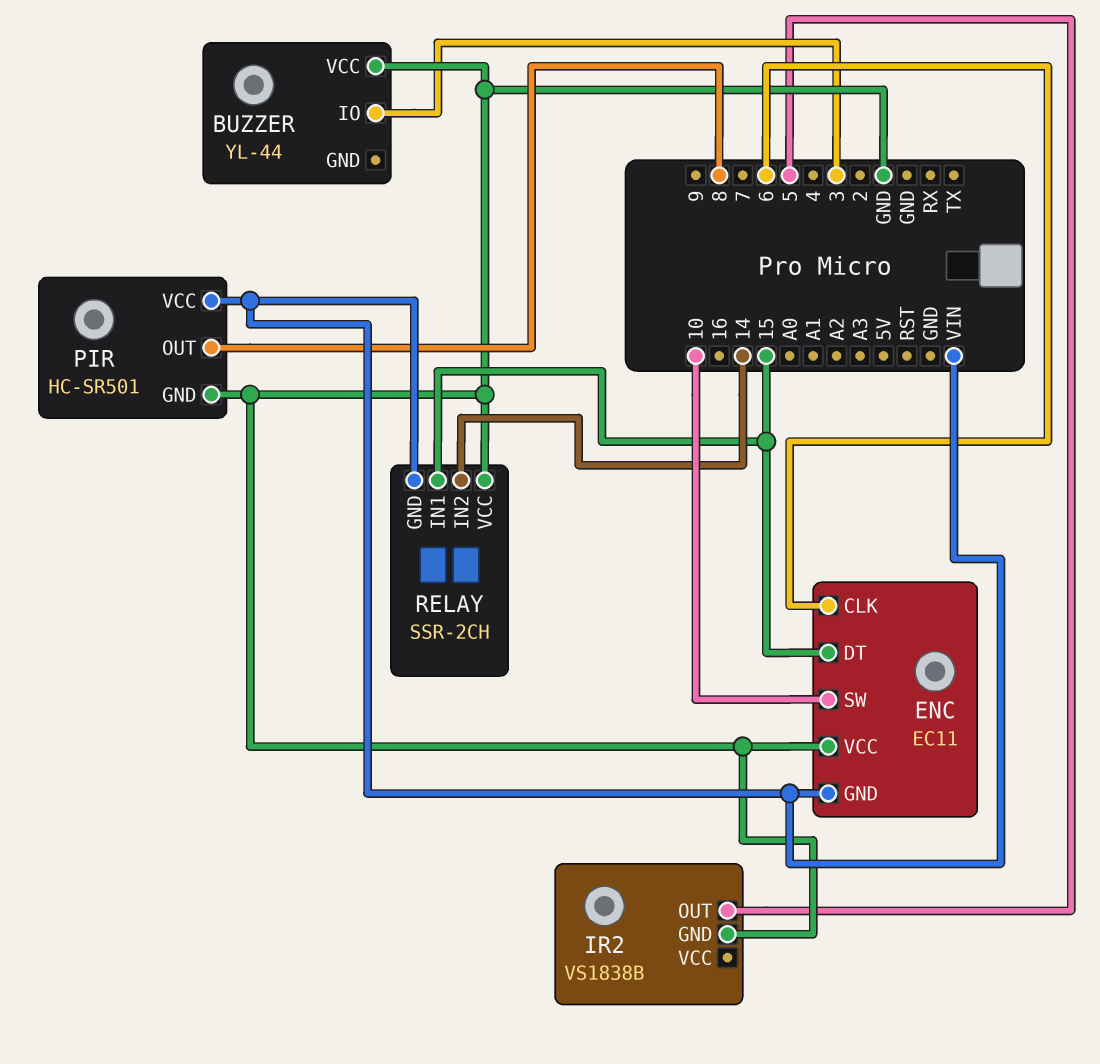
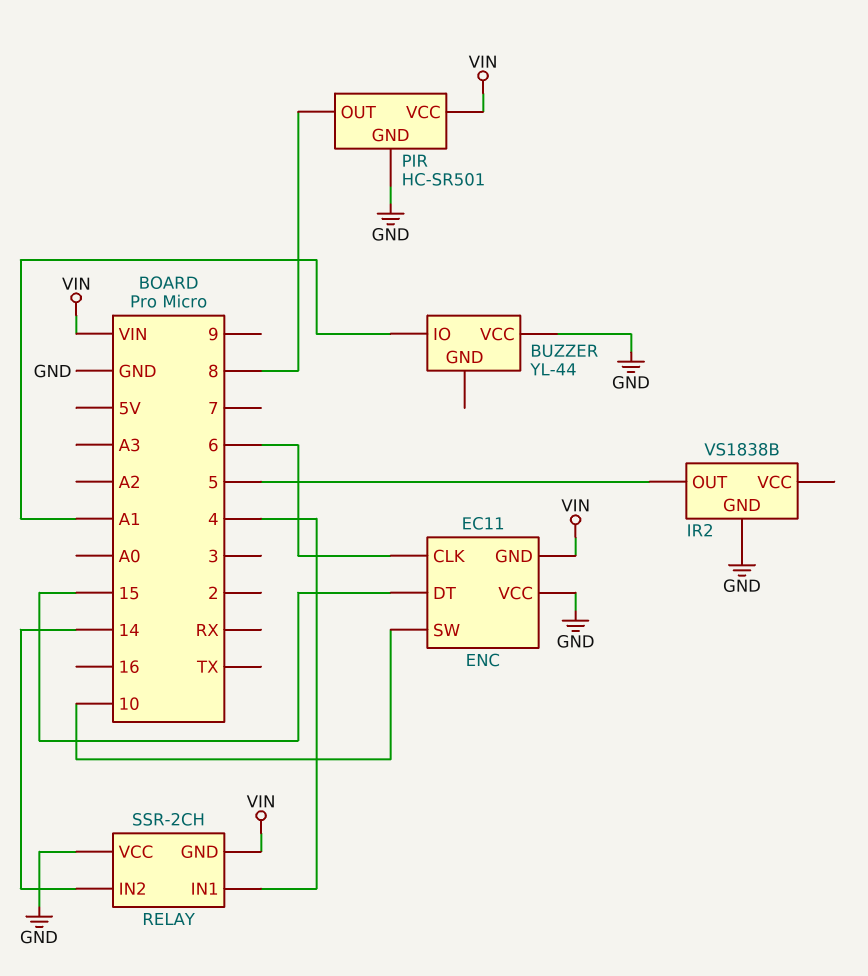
BUZZER pin IO: 3 -> A1
RELAY pin IN1: 15 -> 4

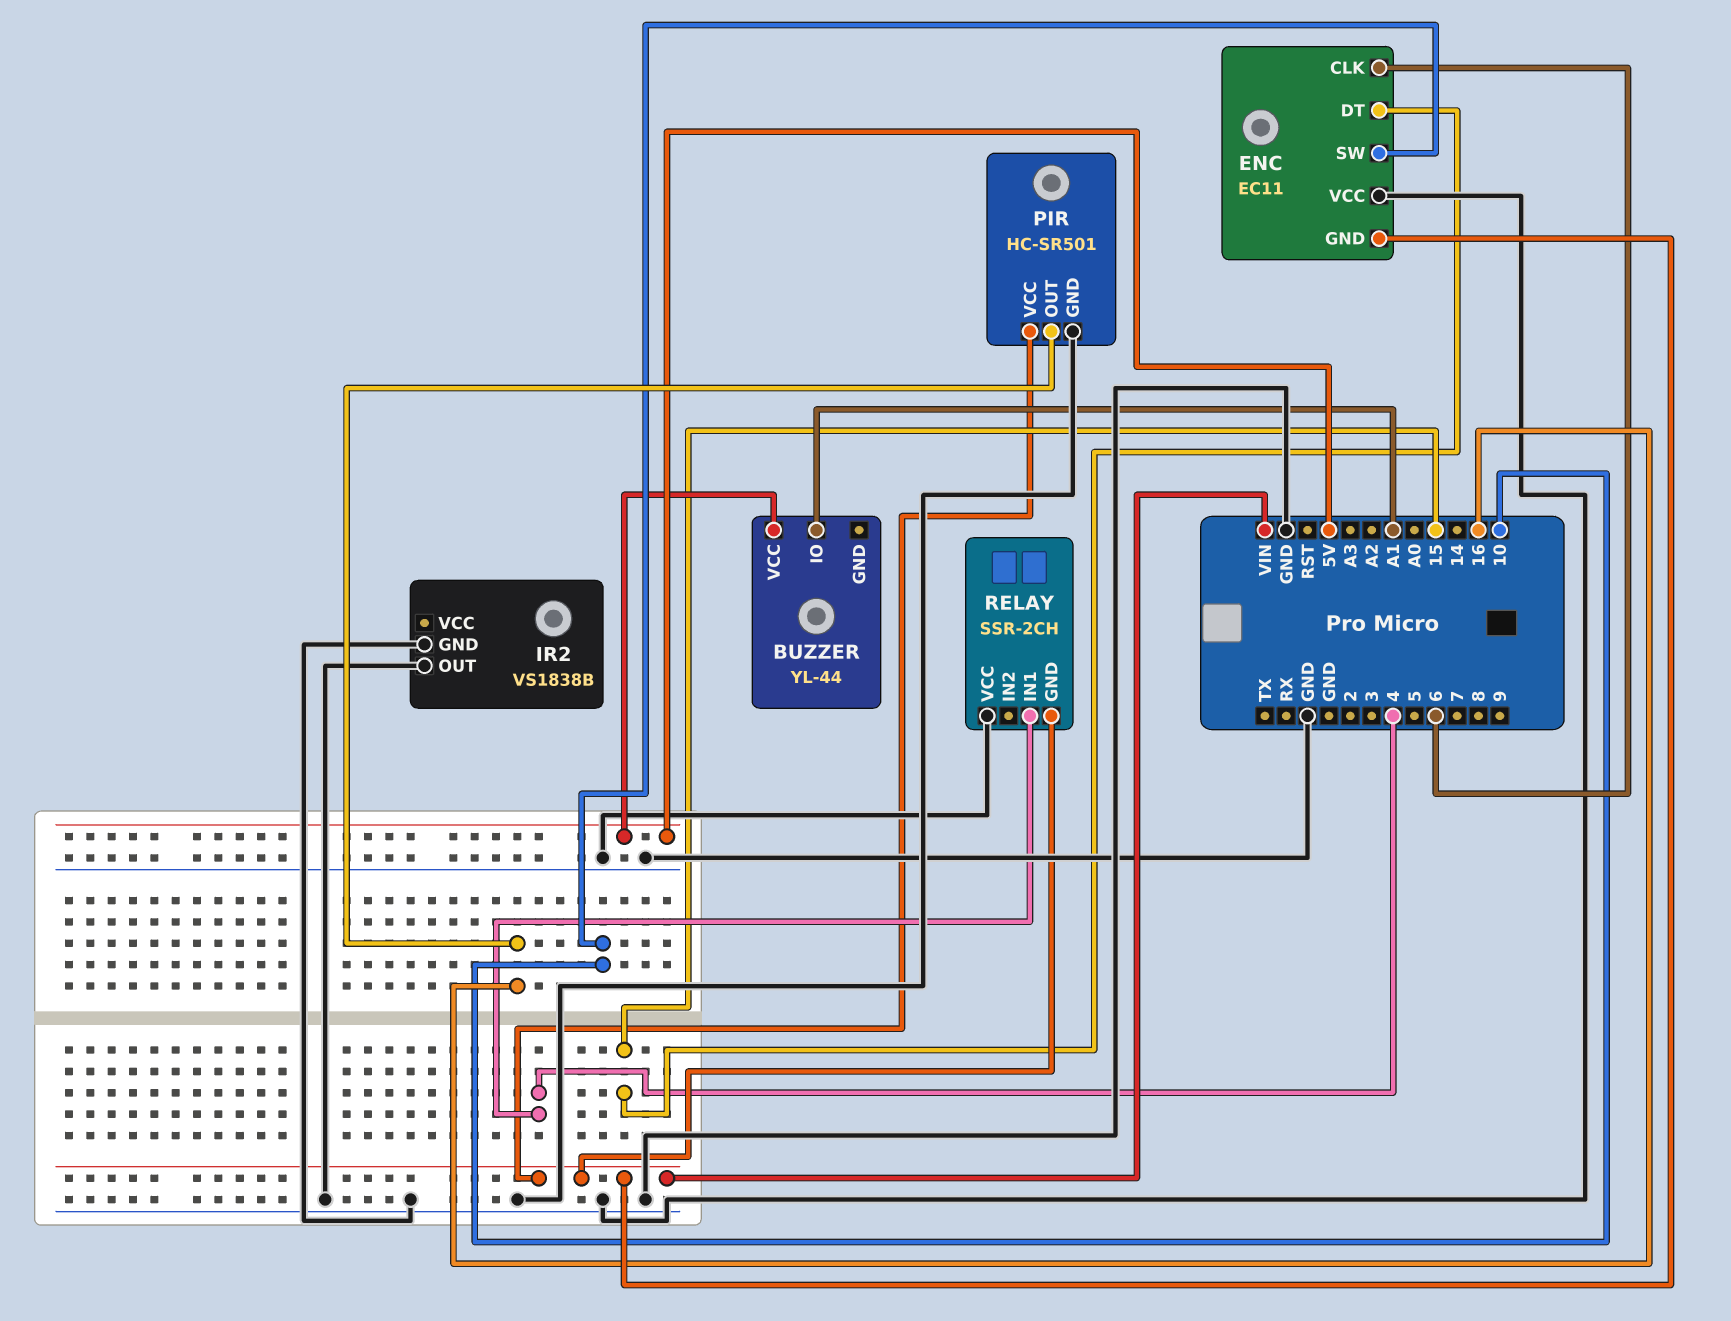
BUZZER pin VCC: GND -> 5V
IR2 pin OUT: 5 -> GND
PIR pin OUT: 8 -> 16
RELAY pin IN2: 14 -> none

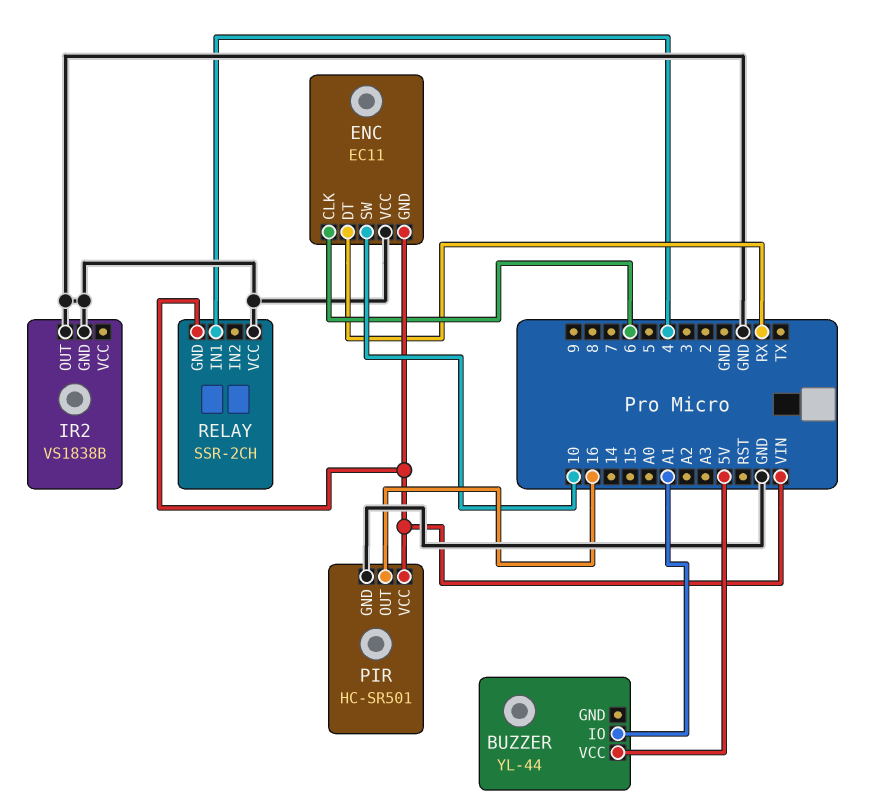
ENC pin DT: 15 -> RX

